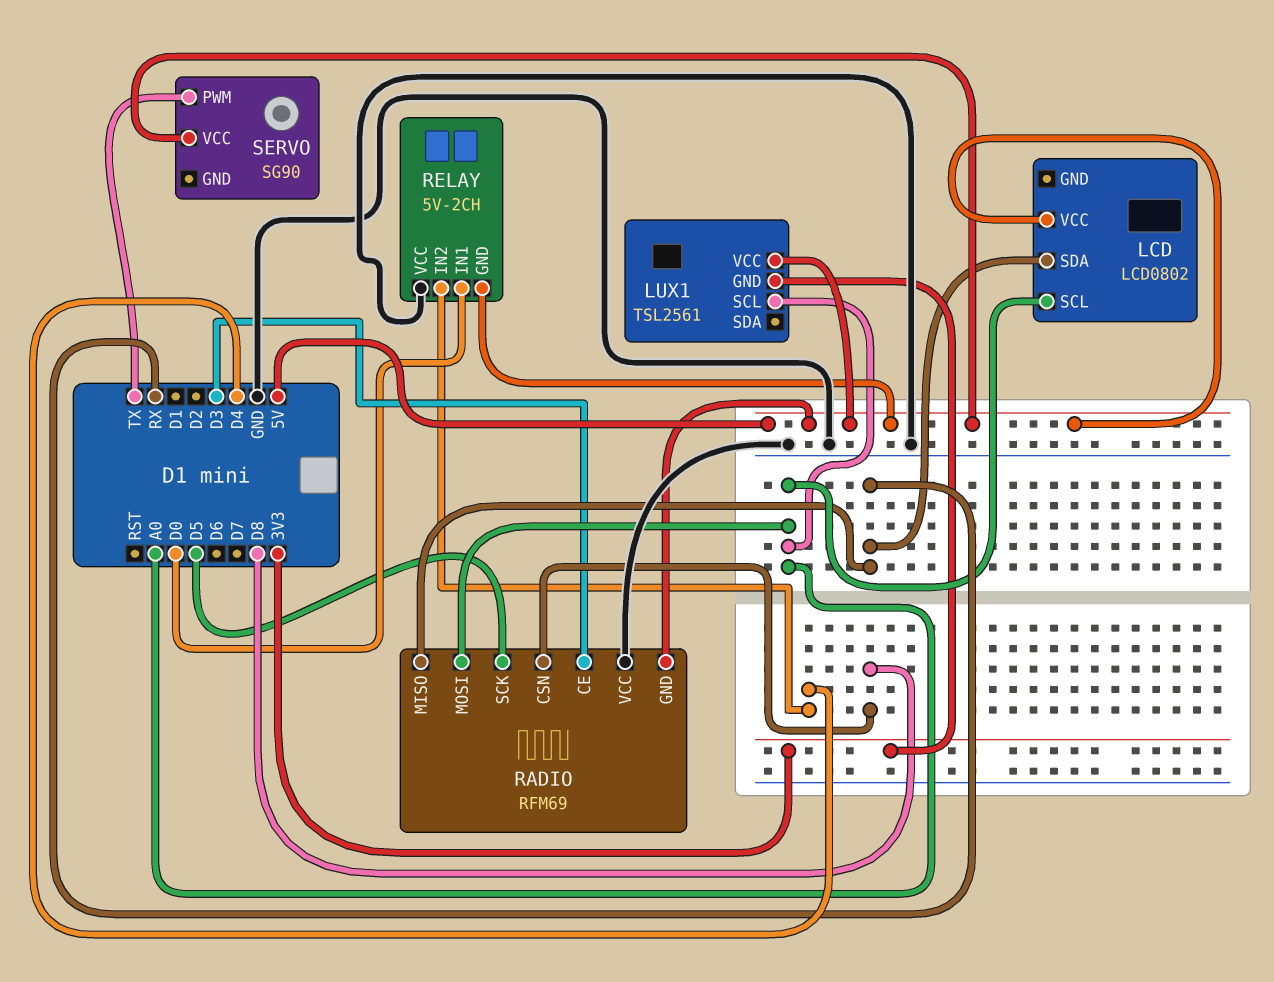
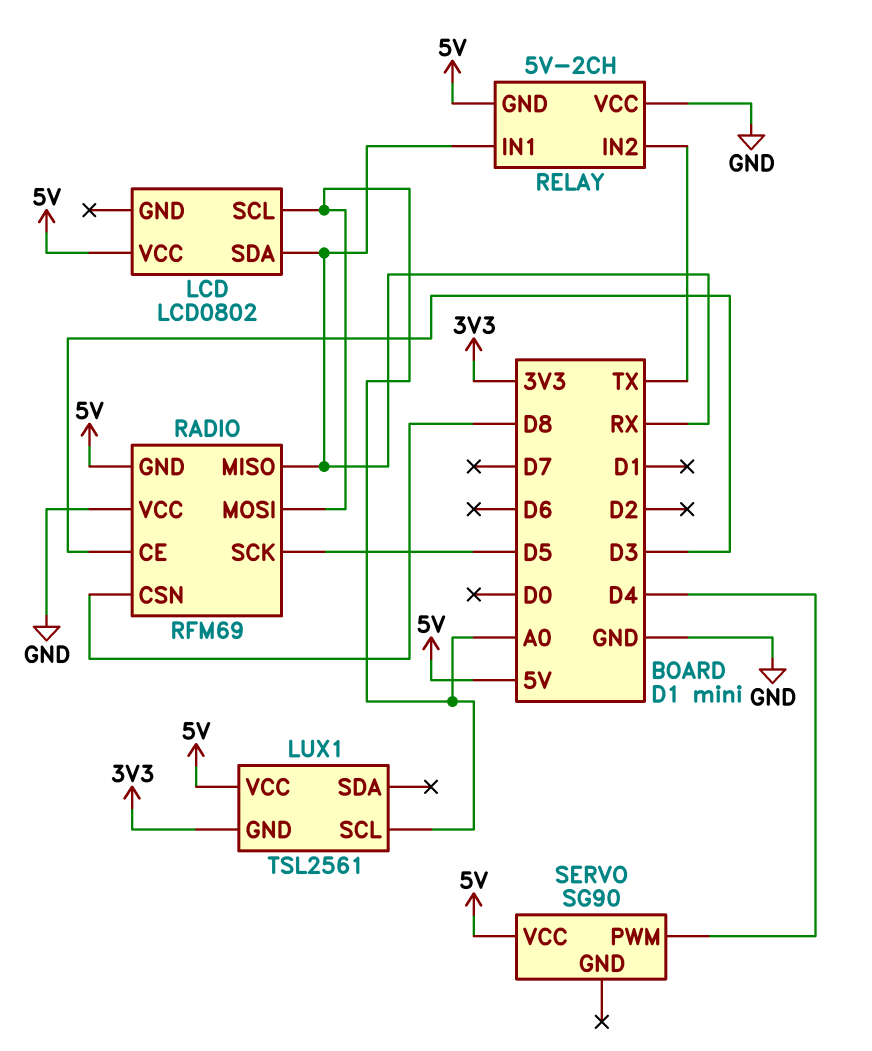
RELAY pin IN1: D0 -> RX
RELAY pin IN2: D4 -> TX
SERVO pin PWM: TX -> D4

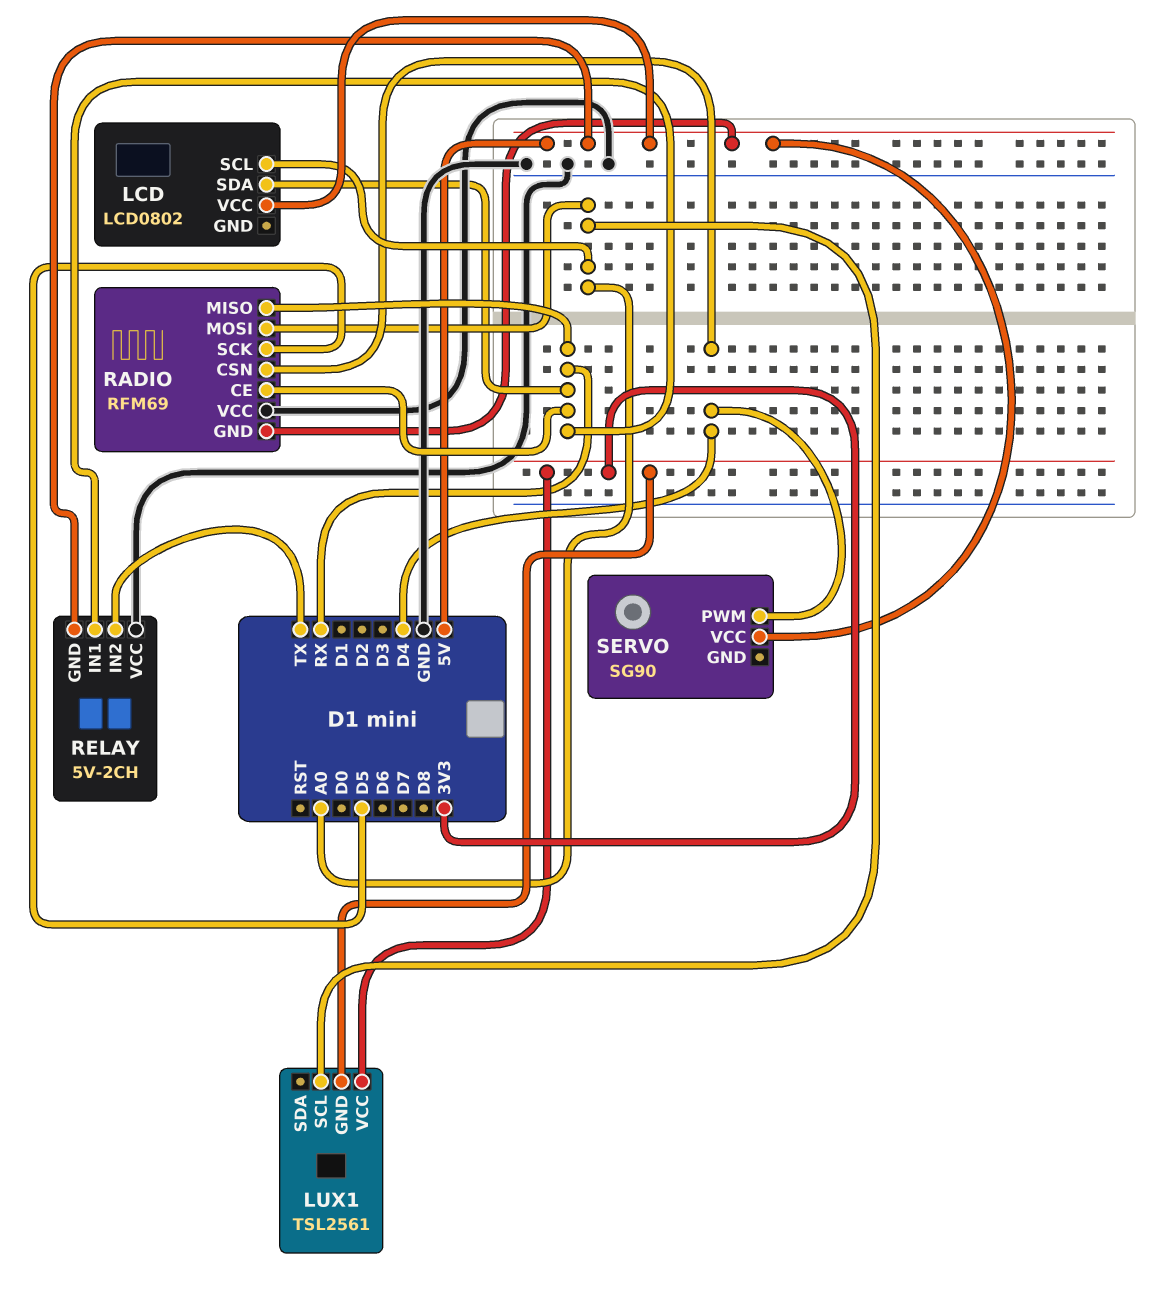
LUX1 pin VCC: 5V -> 3V3
RADIO pin CE: D3 -> RX
RADIO pin CSN: D8 -> D4

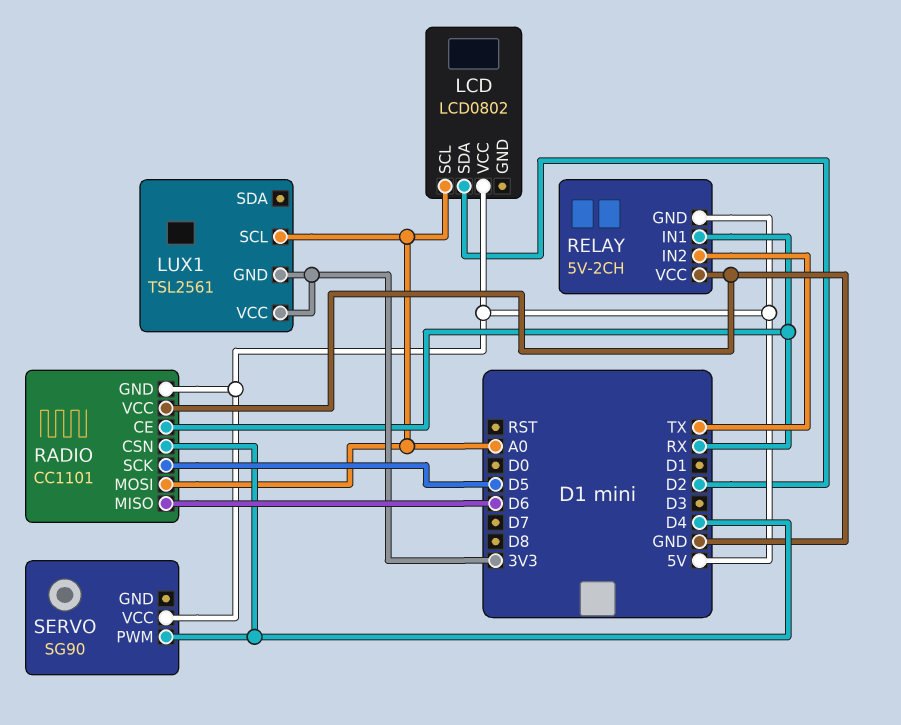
LCD pin SDA: RX -> D2
RADIO: RFM69 -> CC1101
RADIO pin MISO: RX -> D6

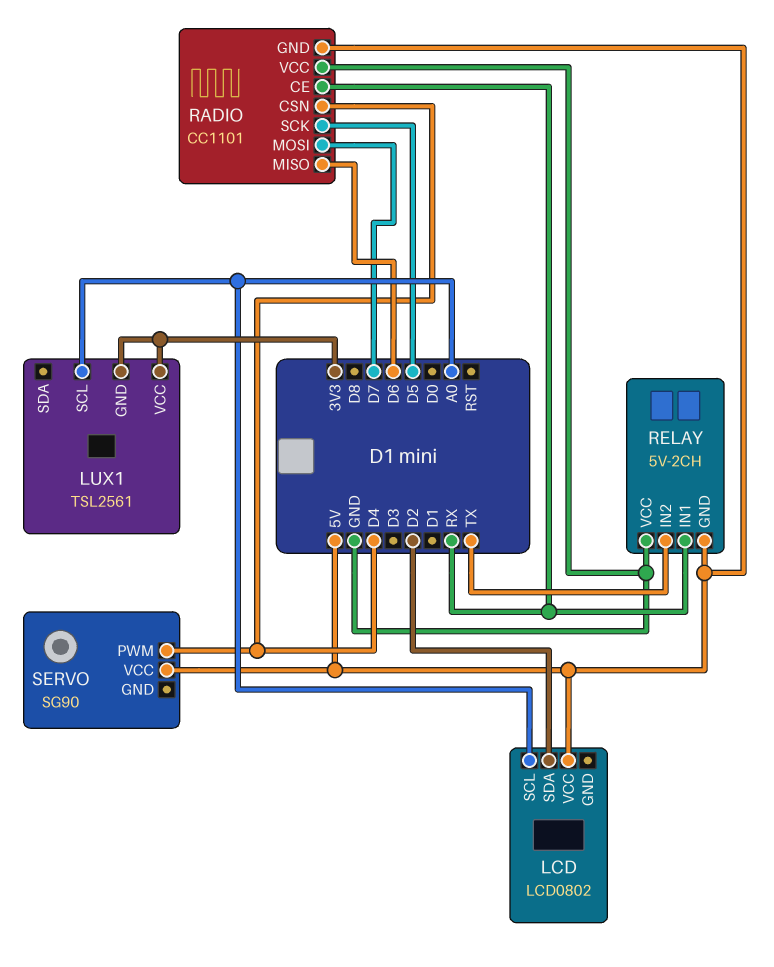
RADIO pin MOSI: A0 -> D7

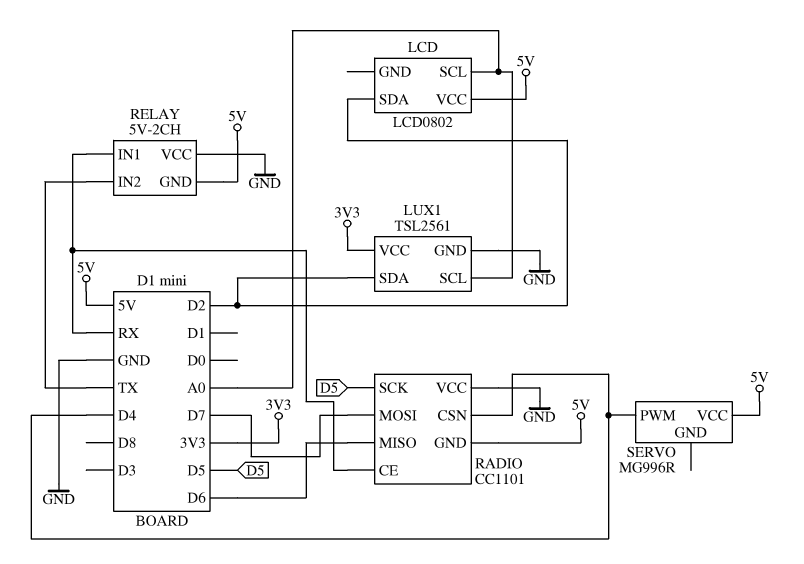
LUX1 pin GND: 3V3 -> GND
LUX1 pin SDA: none -> D2
SERVO: SG90 -> MG996R

